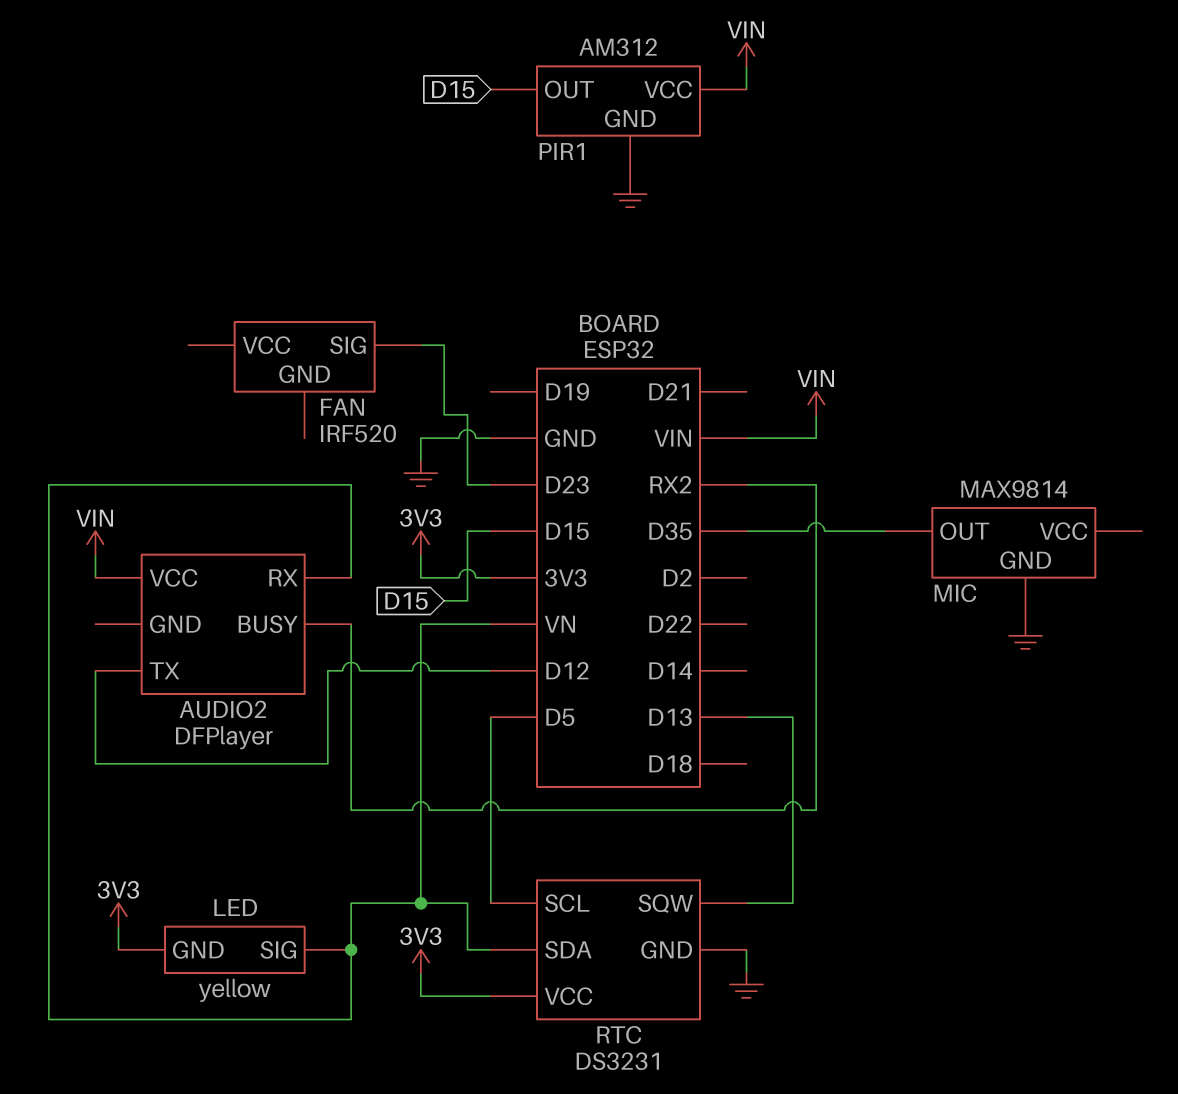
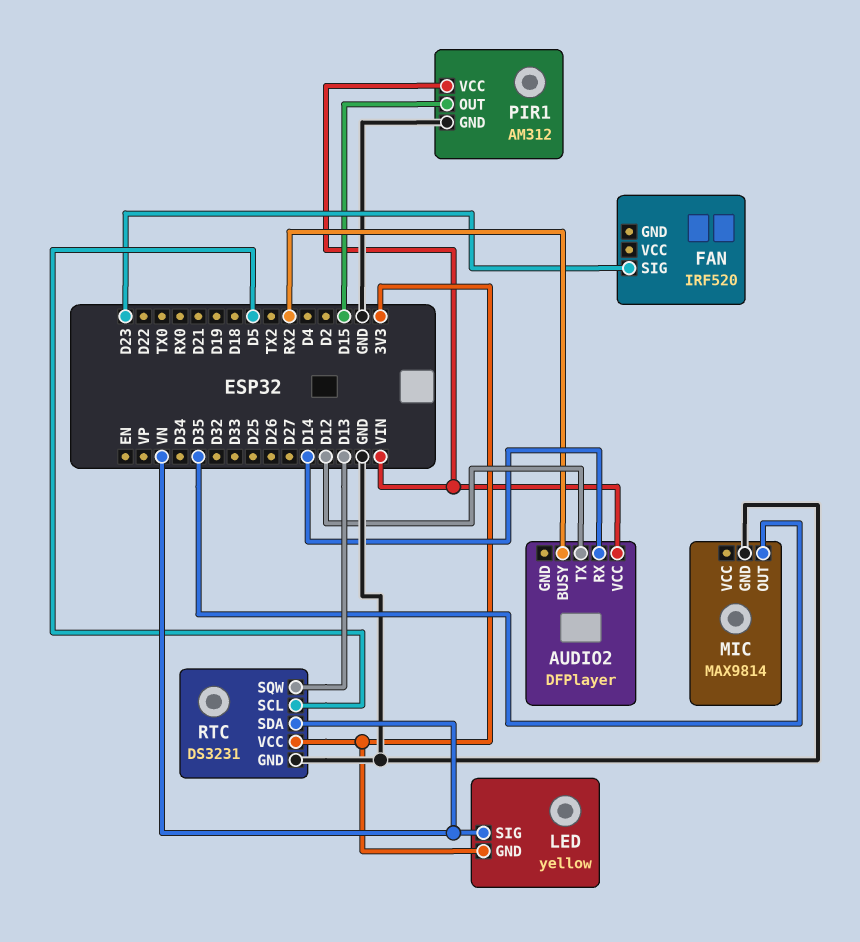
AUDIO2 pin RX: VN -> D14

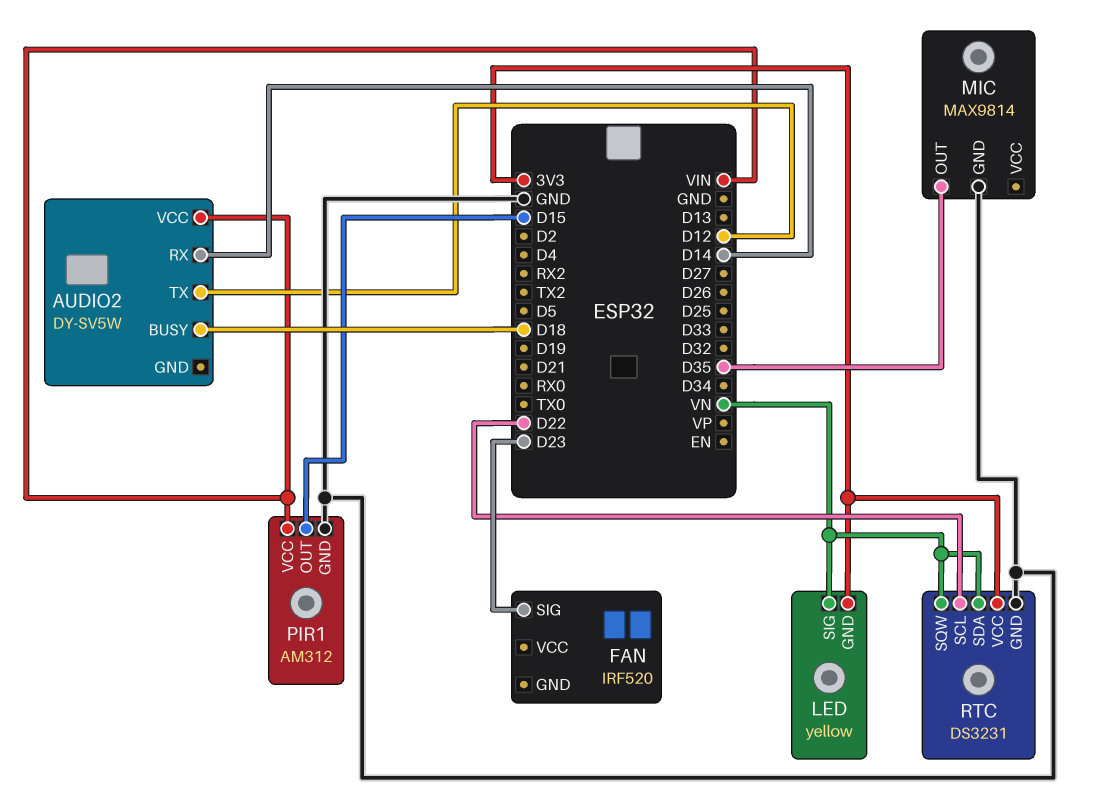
AUDIO2: DFPlayer -> DY-SV5W
AUDIO2 pin BUSY: RX2 -> D18
RTC pin SCL: D5 -> D22
RTC pin SQW: D13 -> VN

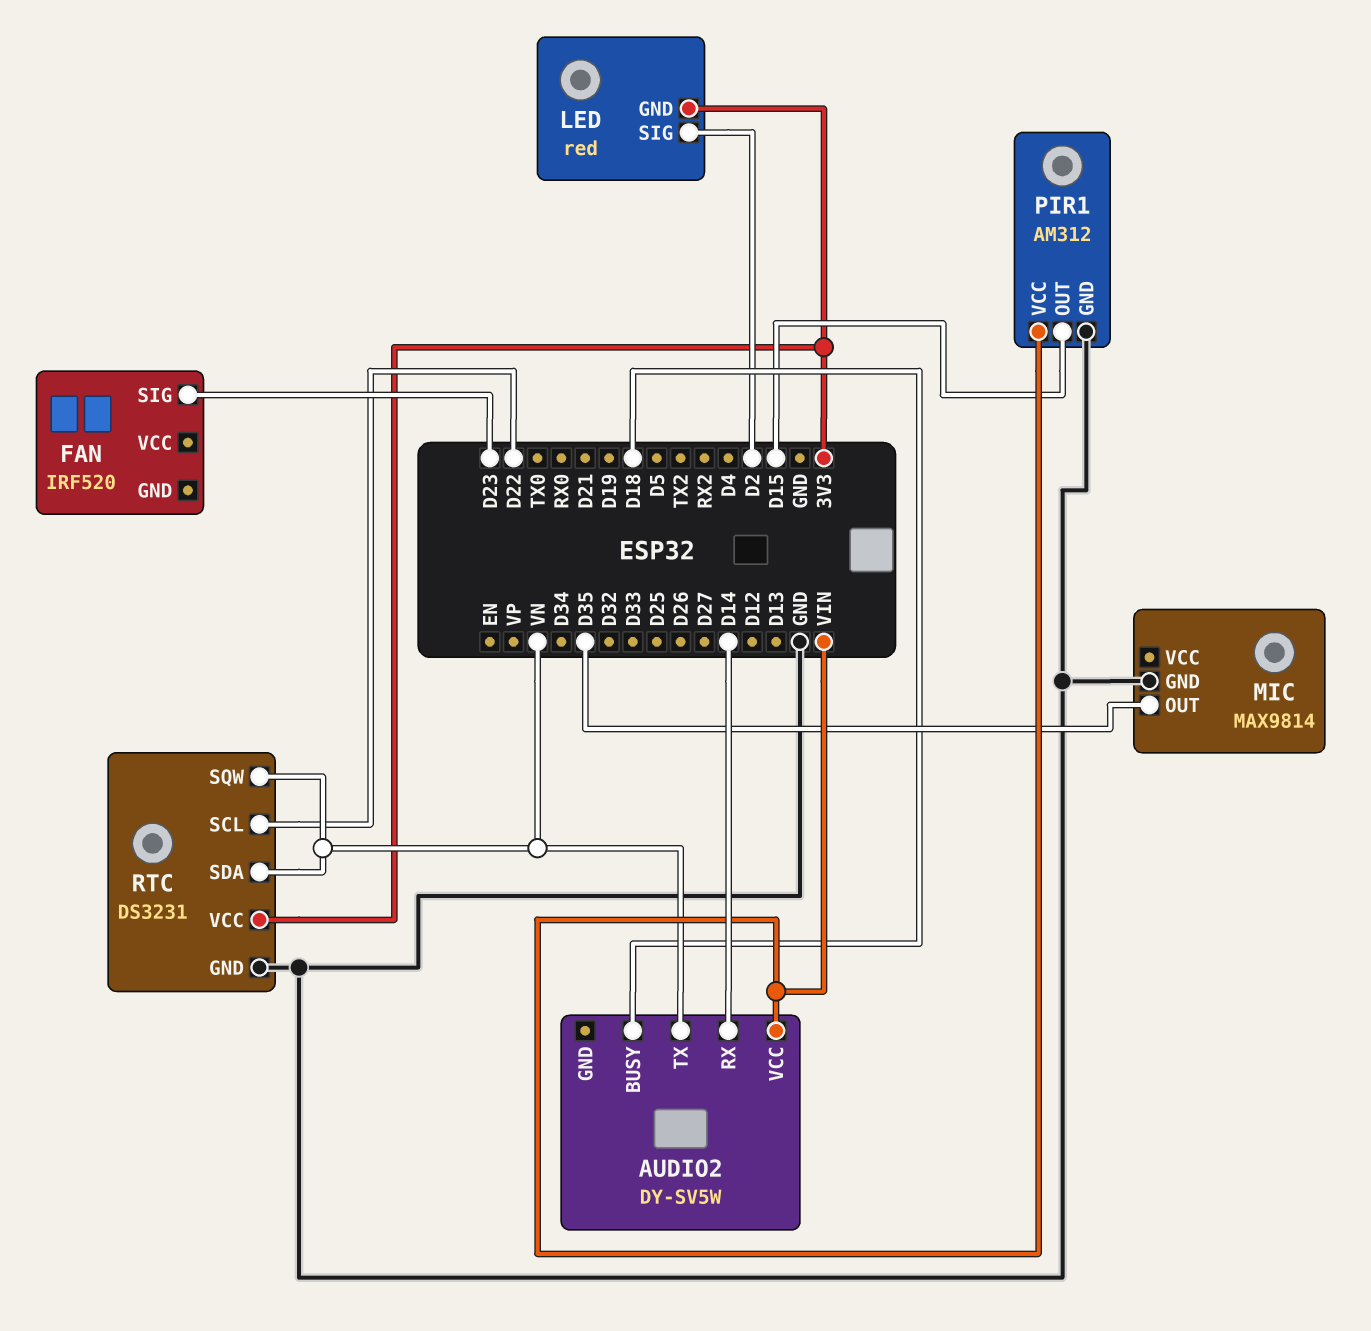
AUDIO2 pin TX: D12 -> VN
LED: yellow -> red
LED pin SIG: VN -> D2

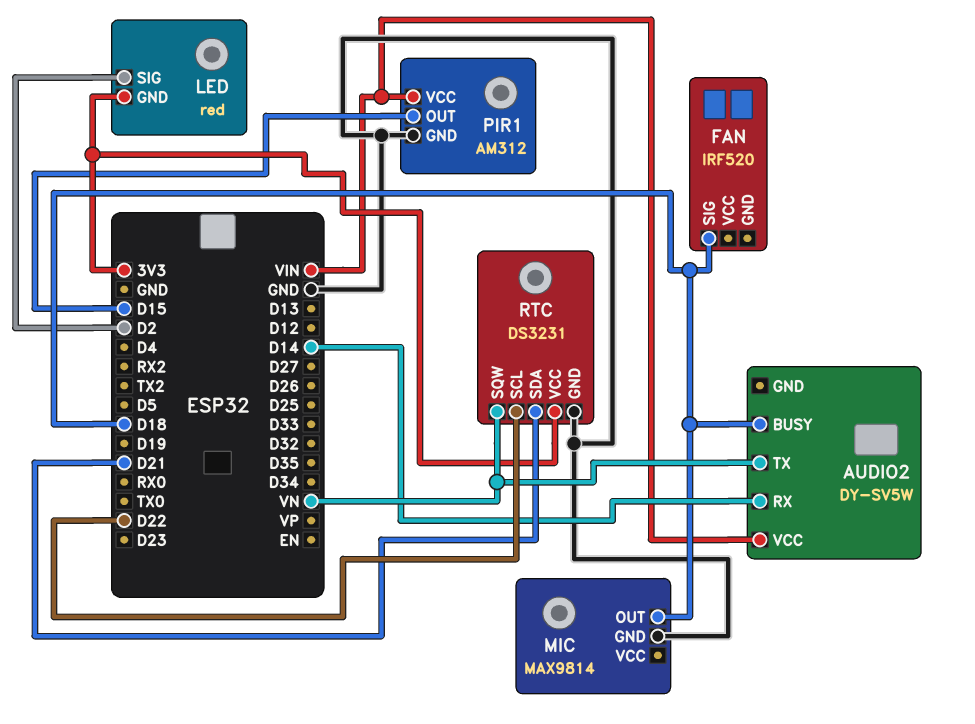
FAN pin SIG: D23 -> D18
MIC pin OUT: D35 -> D18
RTC pin SDA: VN -> D21

